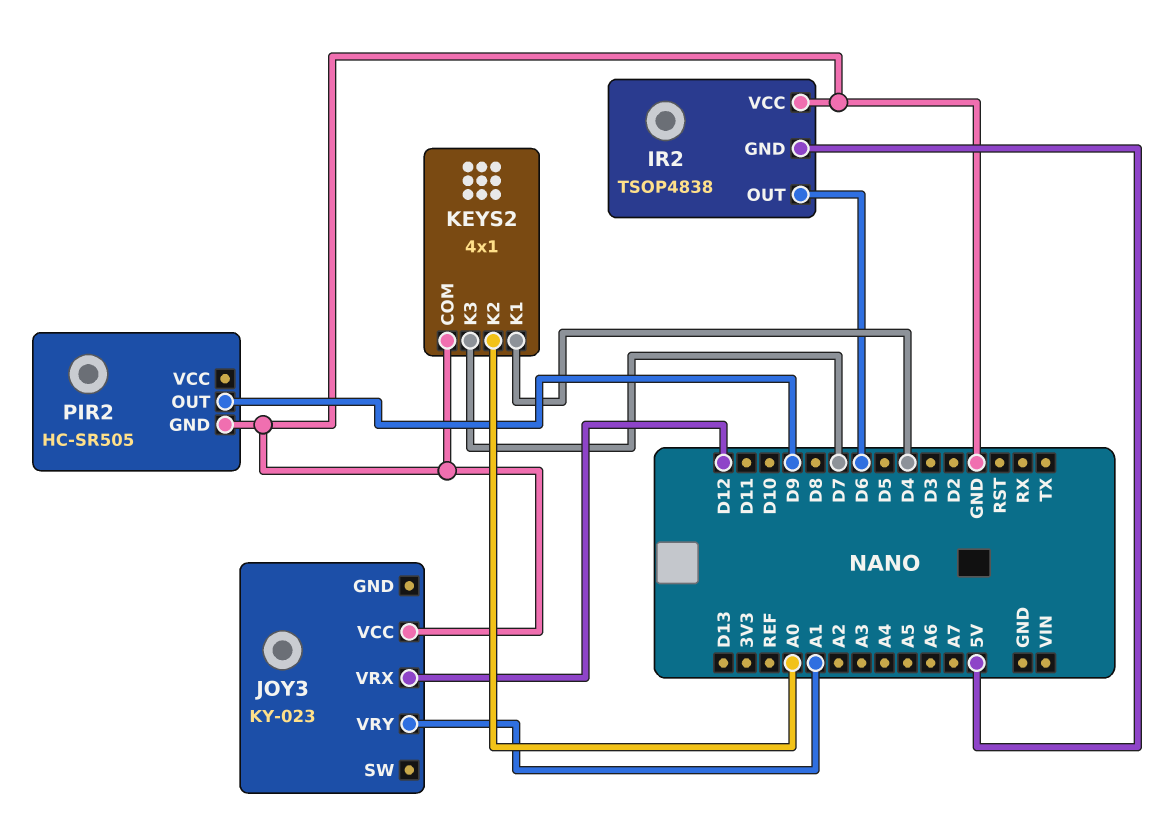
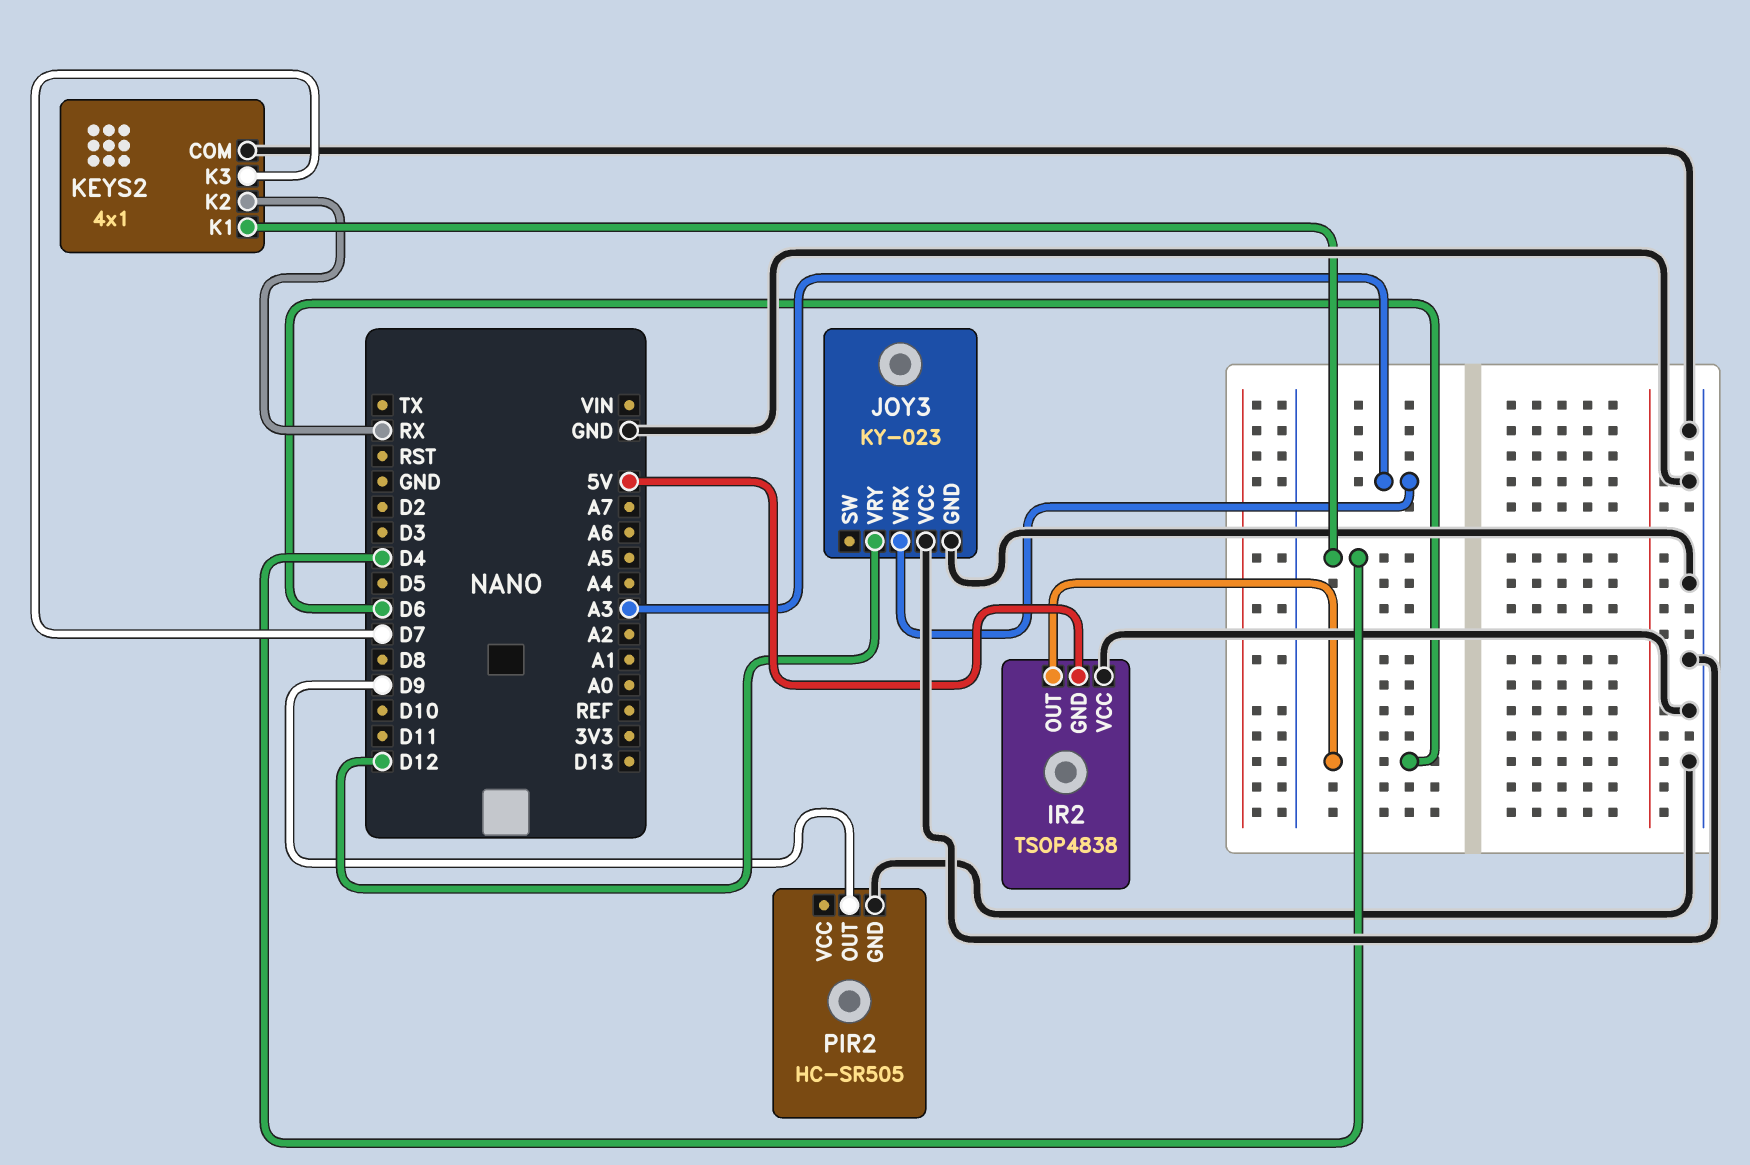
JOY3 pin GND: none -> GND
JOY3 pin VRX: D12 -> A3
JOY3 pin VRY: A1 -> D12
KEYS2 pin K2: A0 -> RX

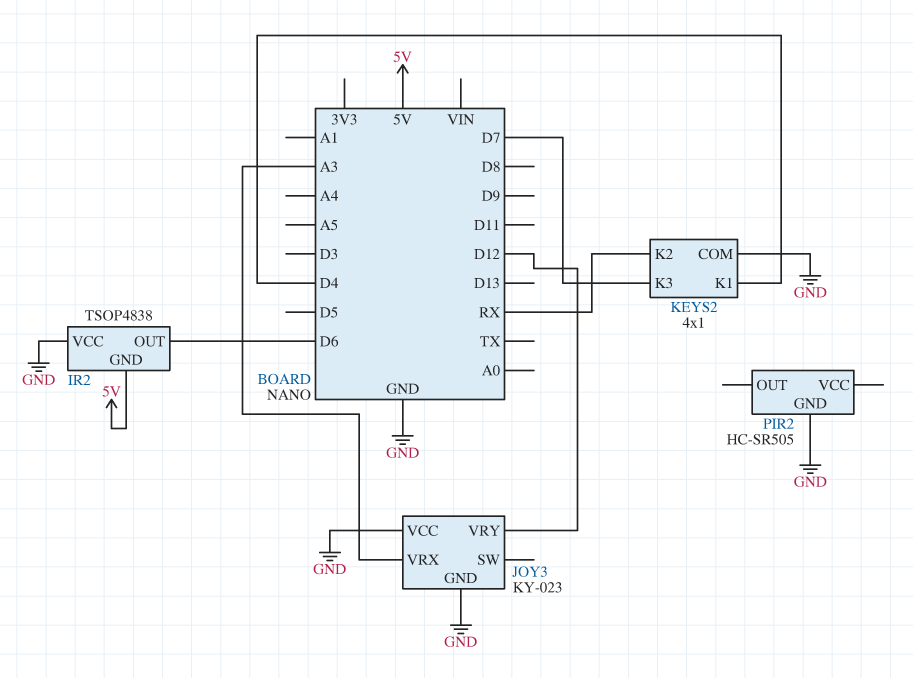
PIR2 pin OUT: D9 -> none

